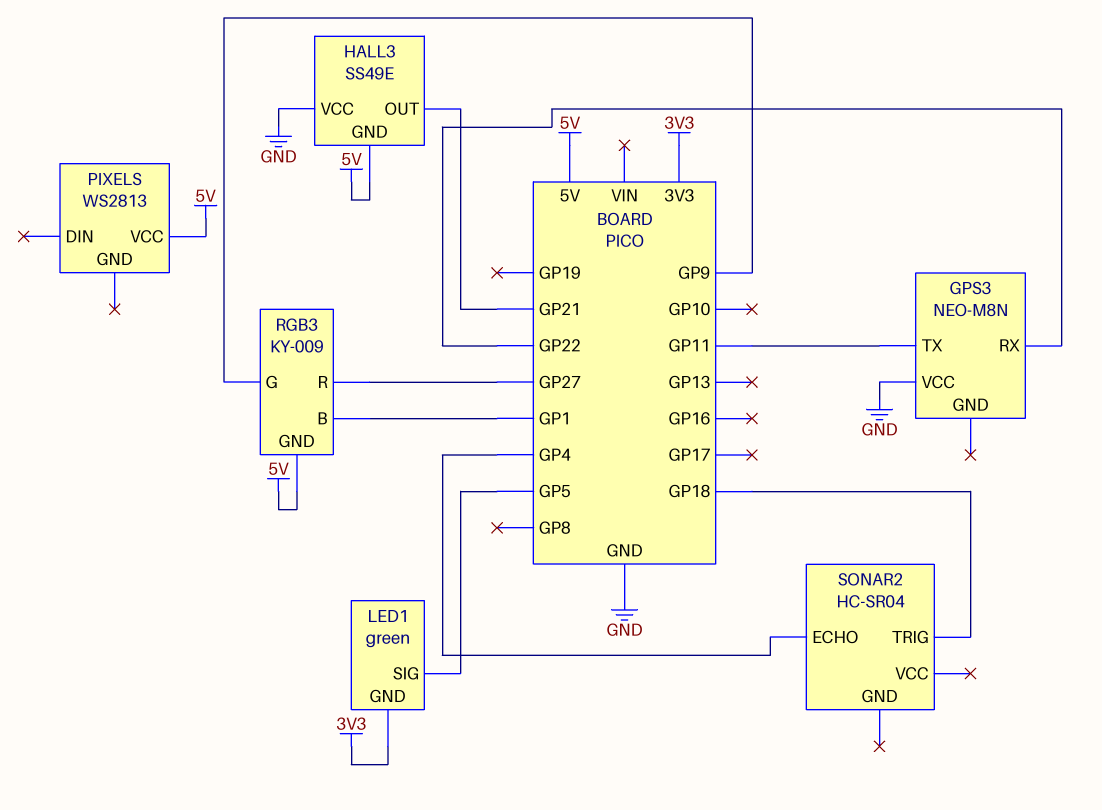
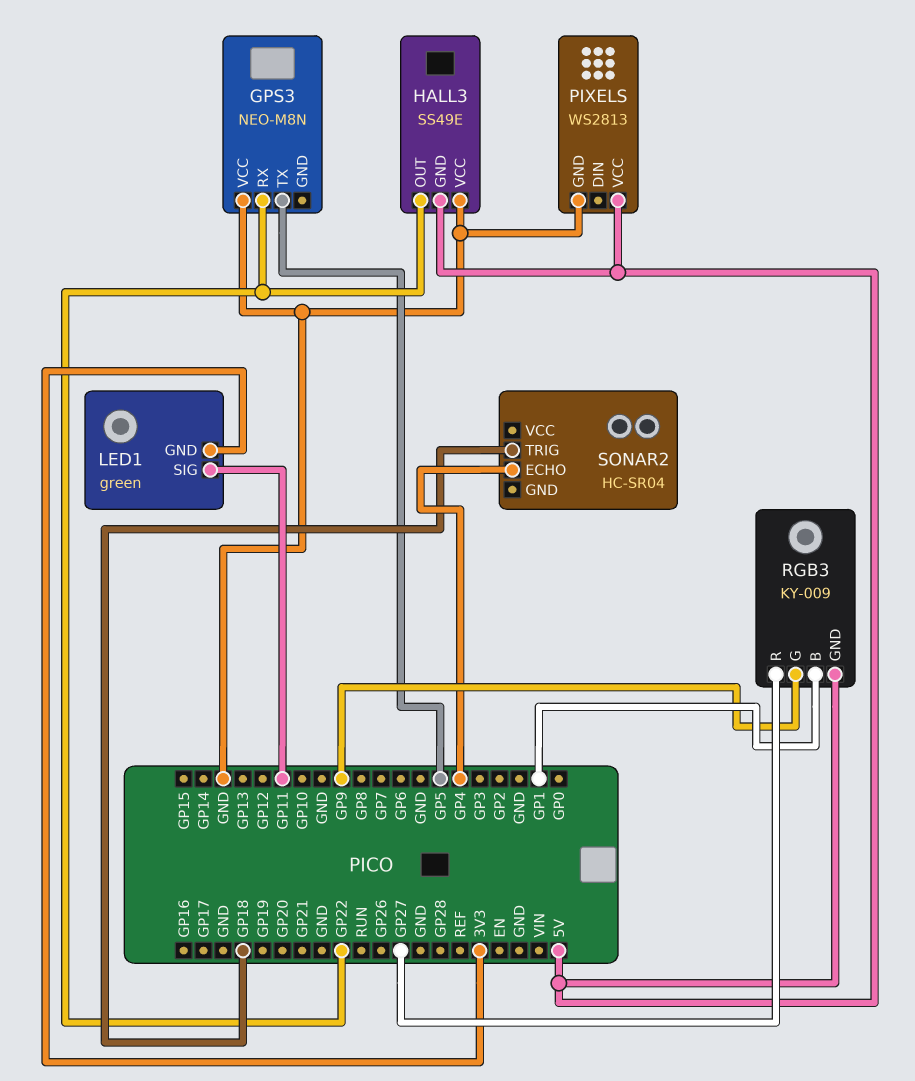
GPS3 pin TX: GP11 -> GP5
HALL3 pin OUT: GP21 -> GP22
LED1 pin SIG: GP5 -> GP11
PIXELS pin GND: none -> GND

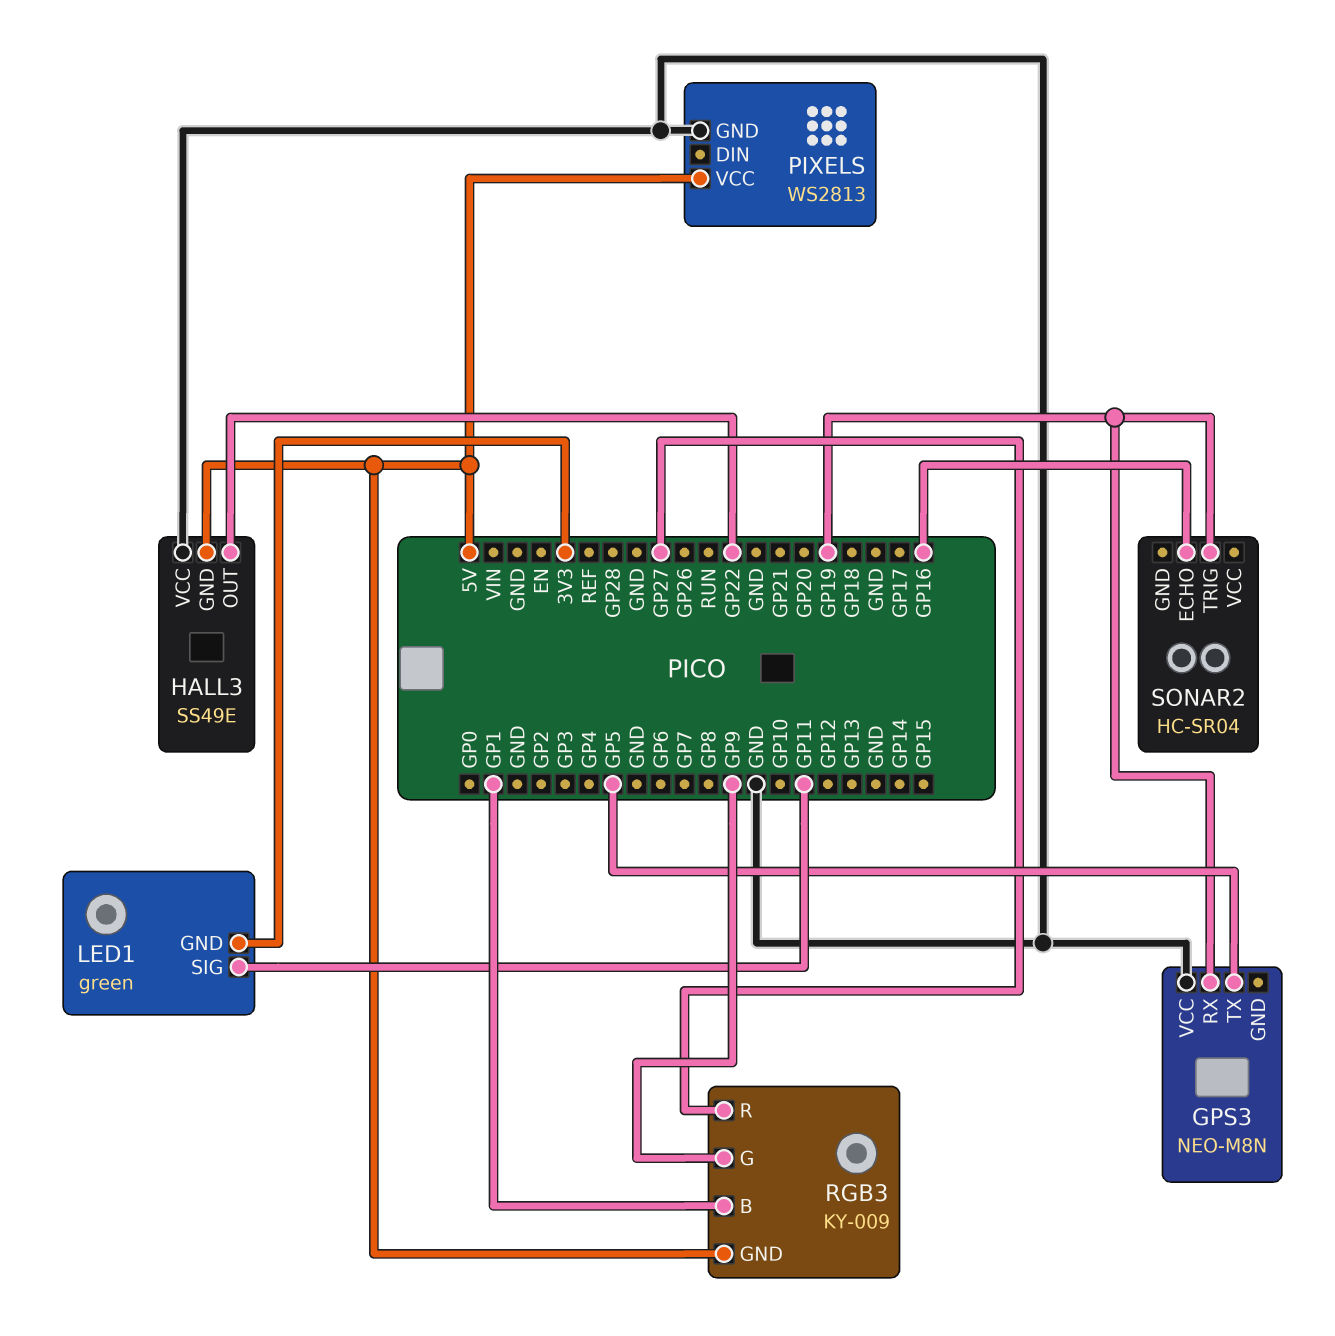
GPS3 pin RX: GP22 -> GP19
SONAR2 pin ECHO: GP4 -> GP16
SONAR2 pin TRIG: GP18 -> GP19

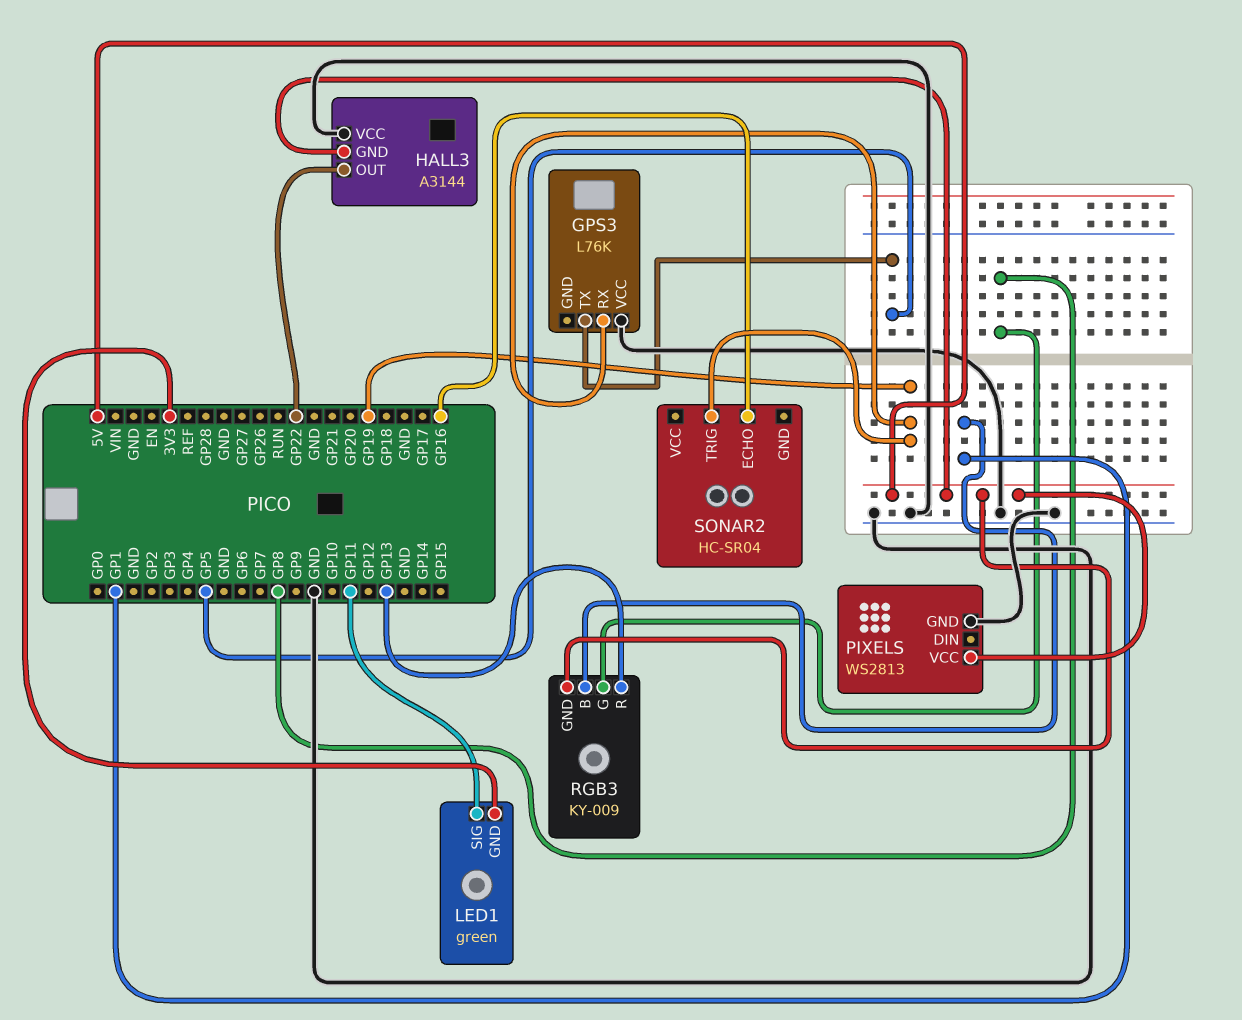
GPS3: NEO-M8N -> L76K
HALL3: SS49E -> A3144
RGB3 pin G: GP9 -> GP8
RGB3 pin R: GP27 -> GP13

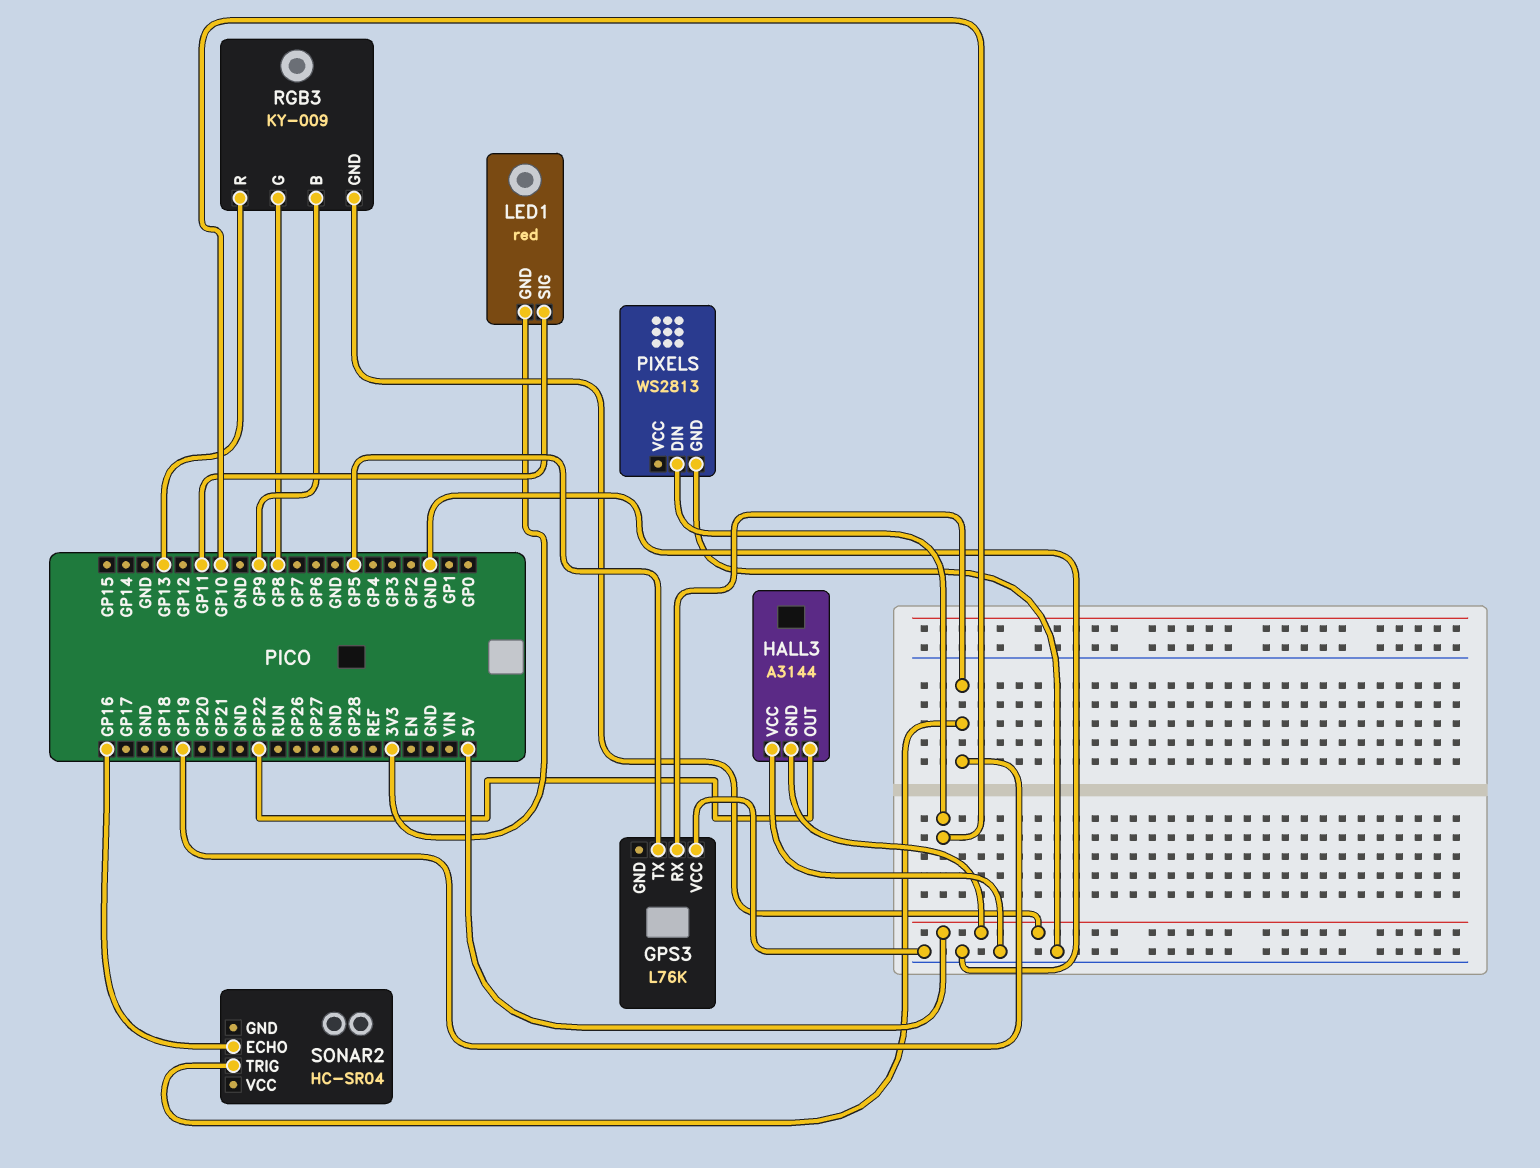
LED1: green -> red
PIXELS pin DIN: none -> GP10
PIXELS pin VCC: 5V -> none
RGB3 pin B: GP1 -> GP9

